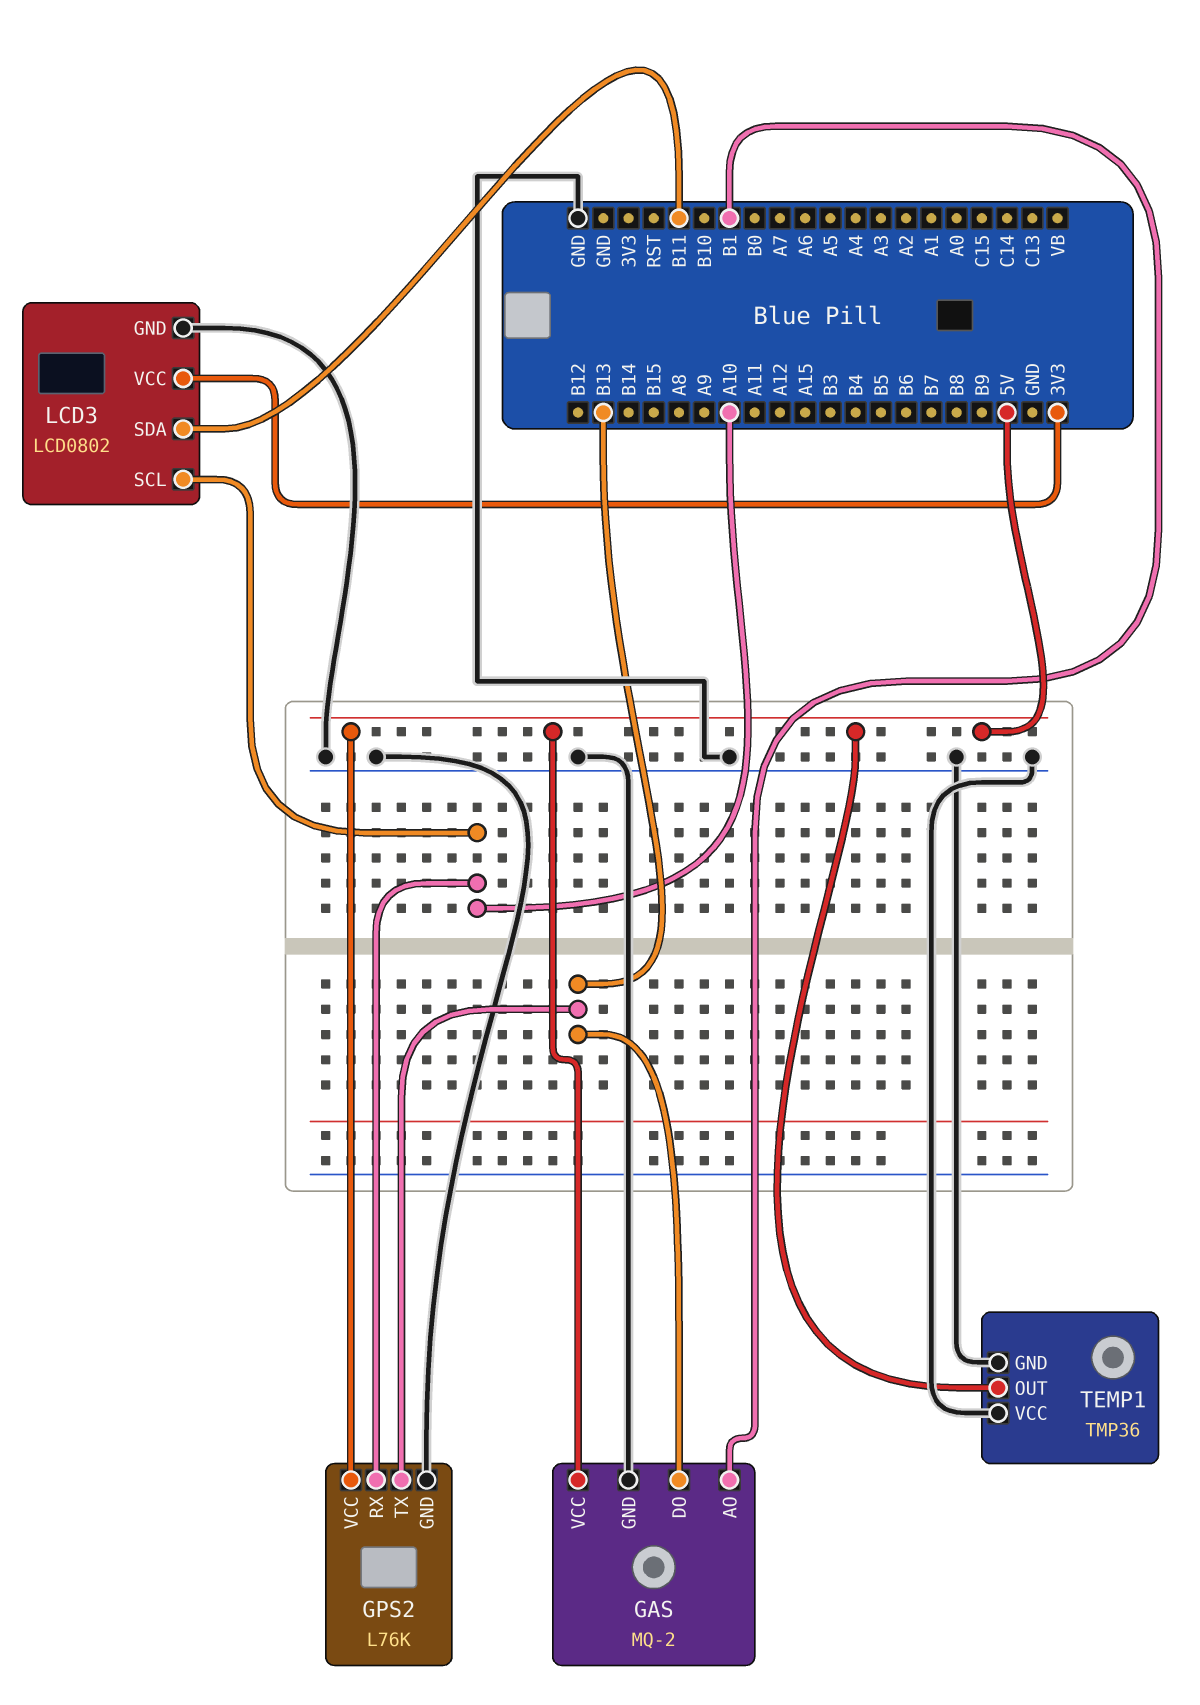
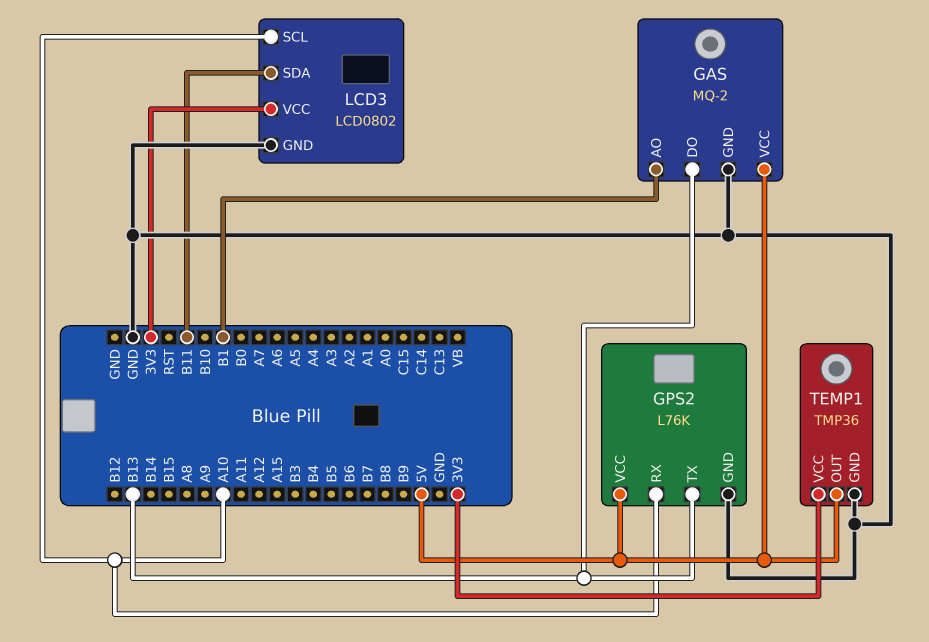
TEMP1 pin VCC: GND -> 3V3

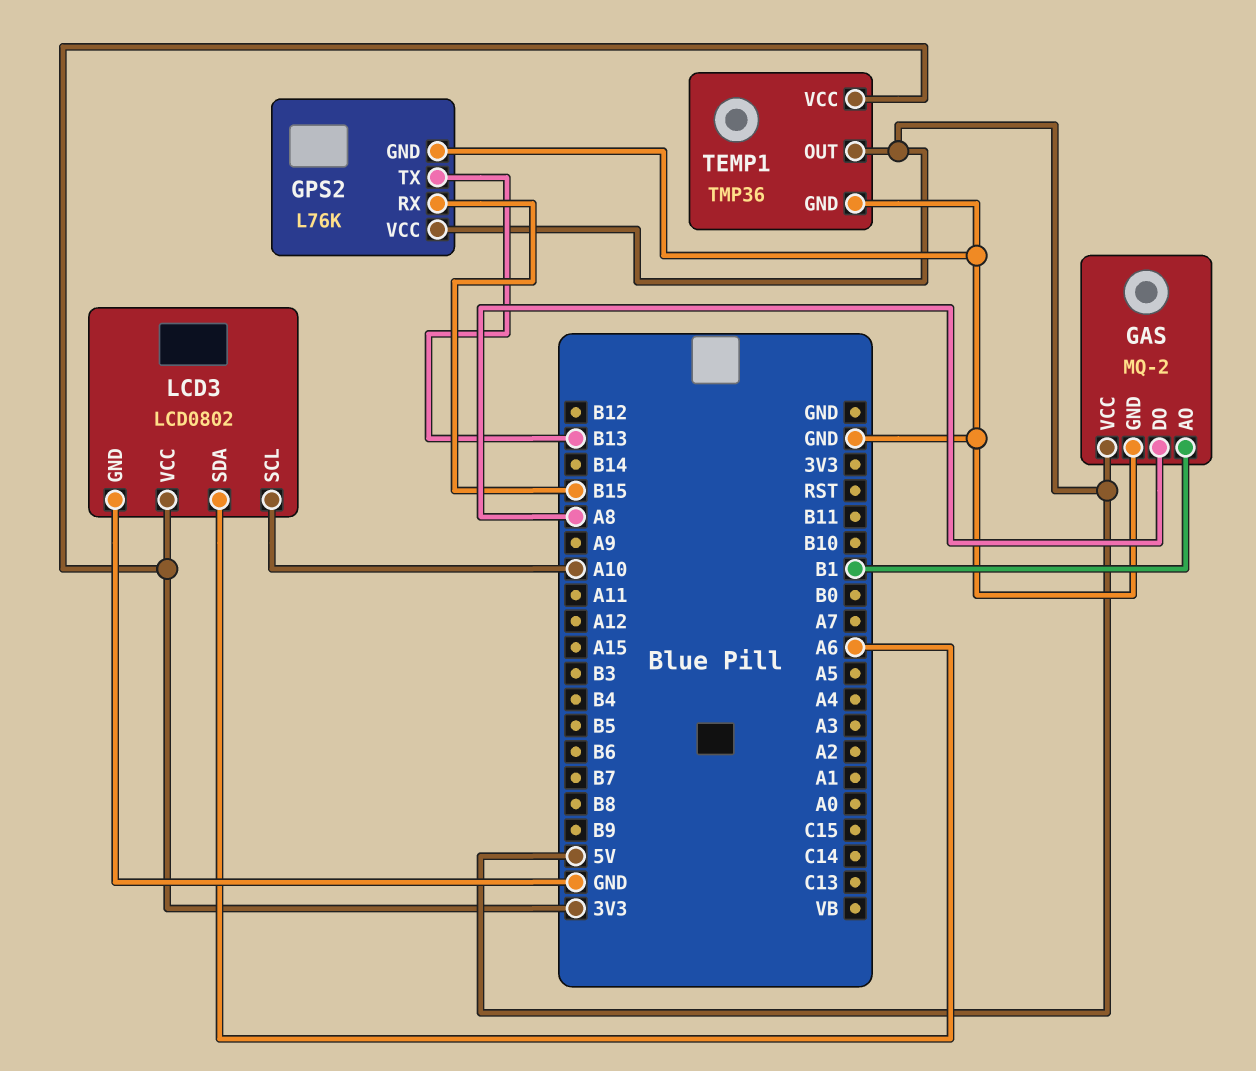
GAS pin DO: B13 -> A8
GPS2 pin RX: A10 -> B15
LCD3 pin SDA: B11 -> A6

